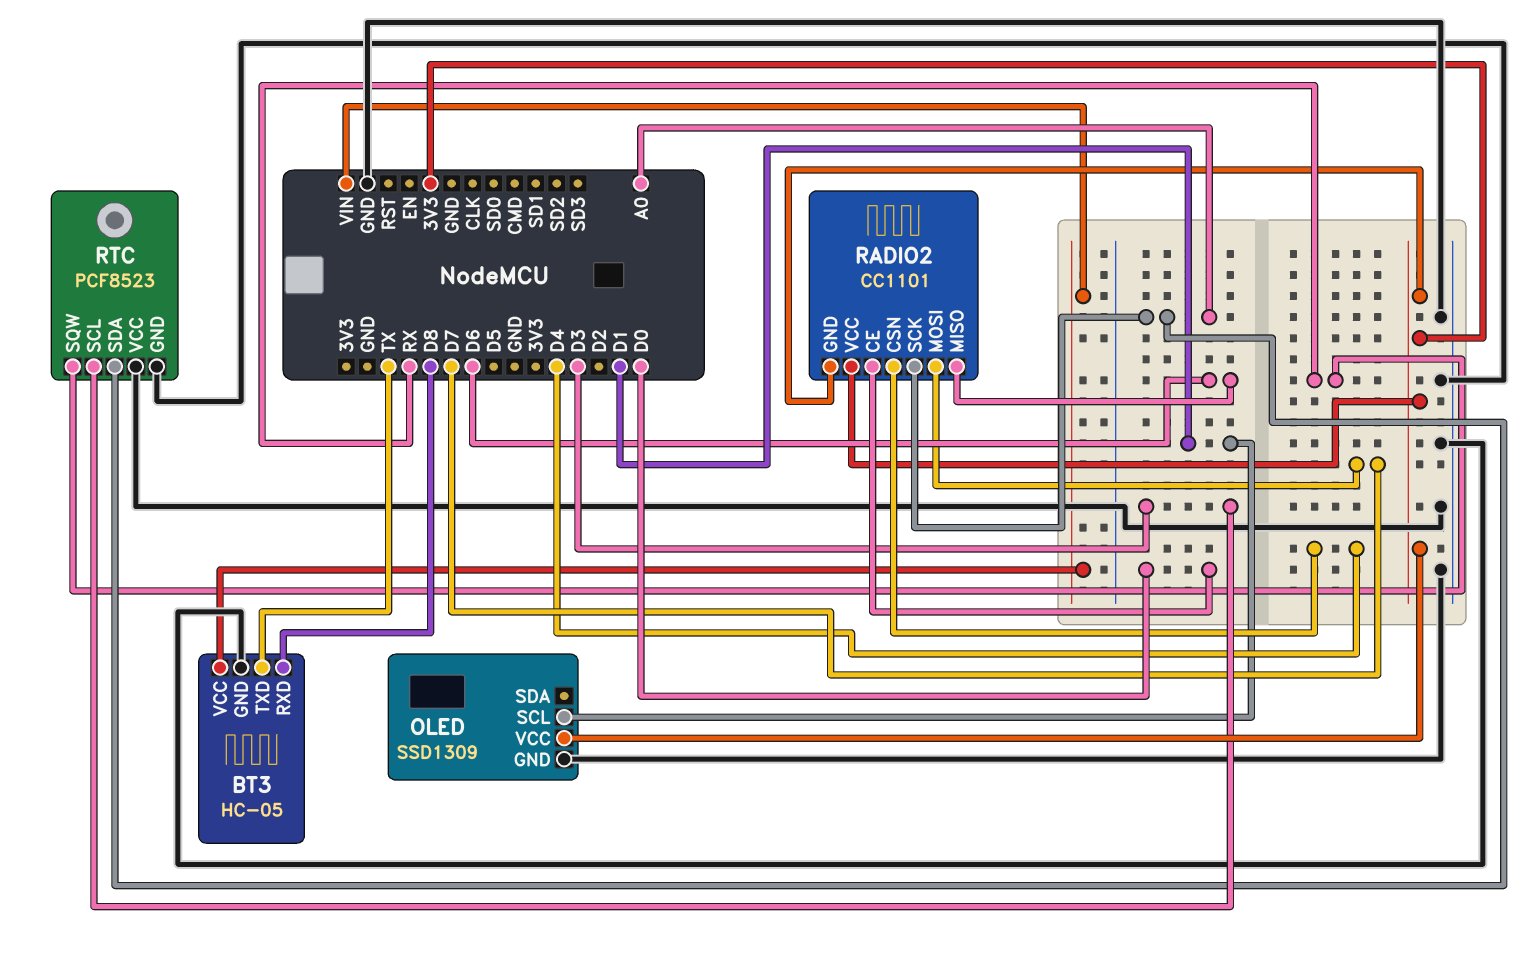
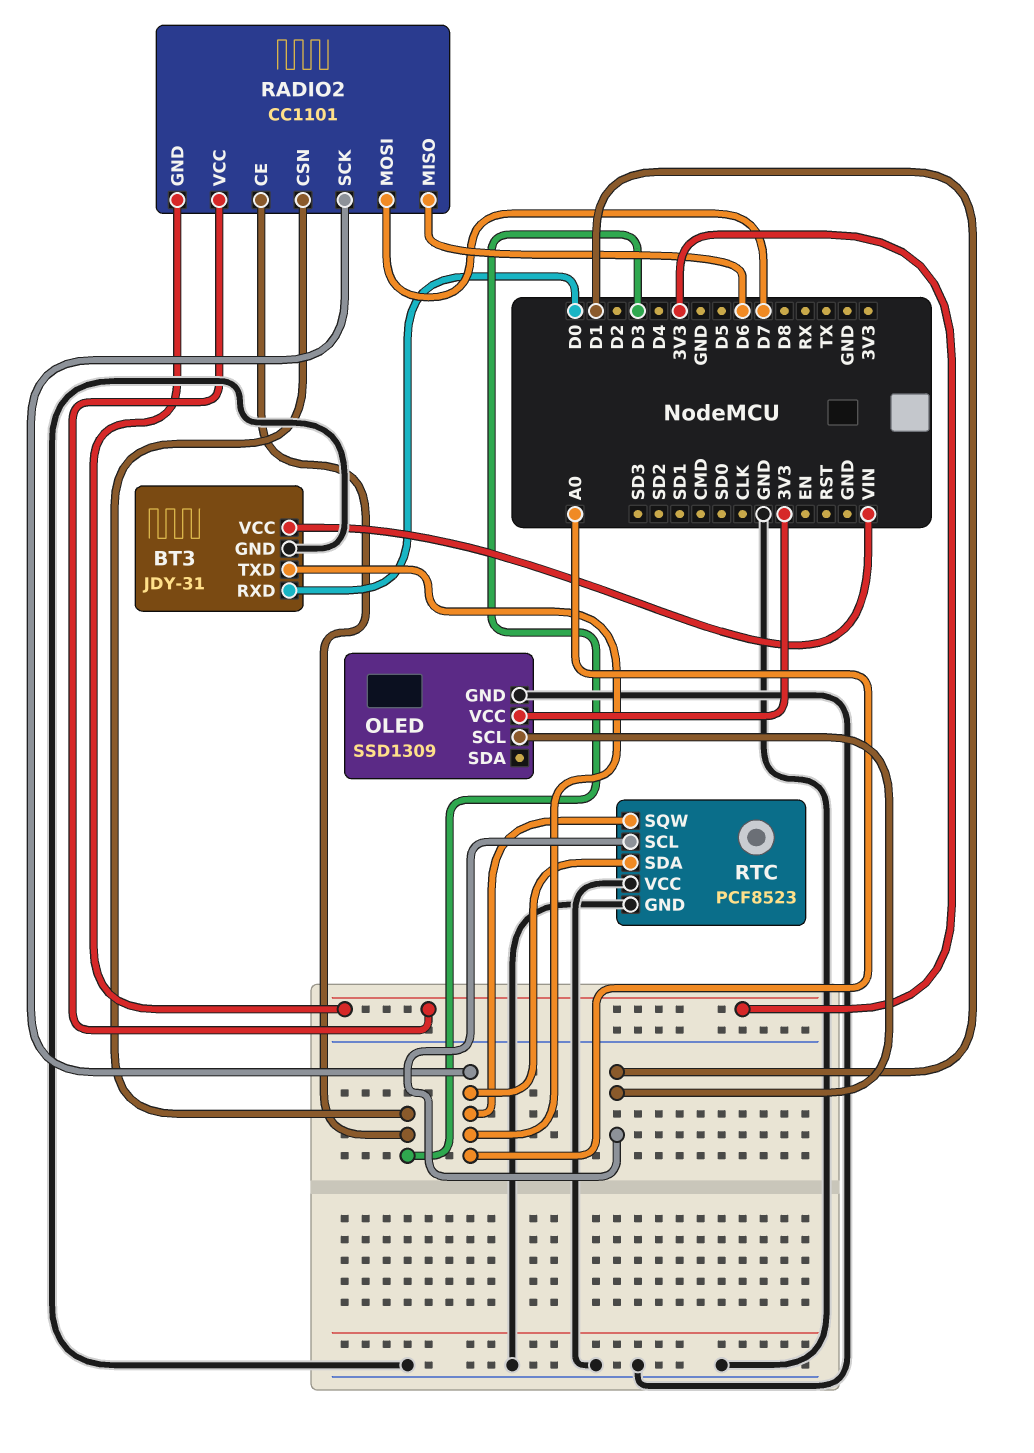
BT3: HC-05 -> JDY-31
BT3 pin RXD: D8 -> D0
BT3 pin TXD: TX -> A0
RADIO2 pin CE: D0 -> D3
RADIO2 pin CSN: D4 -> D3
RTC pin SCL: D3 -> D1
RTC pin SQW: RX -> A0

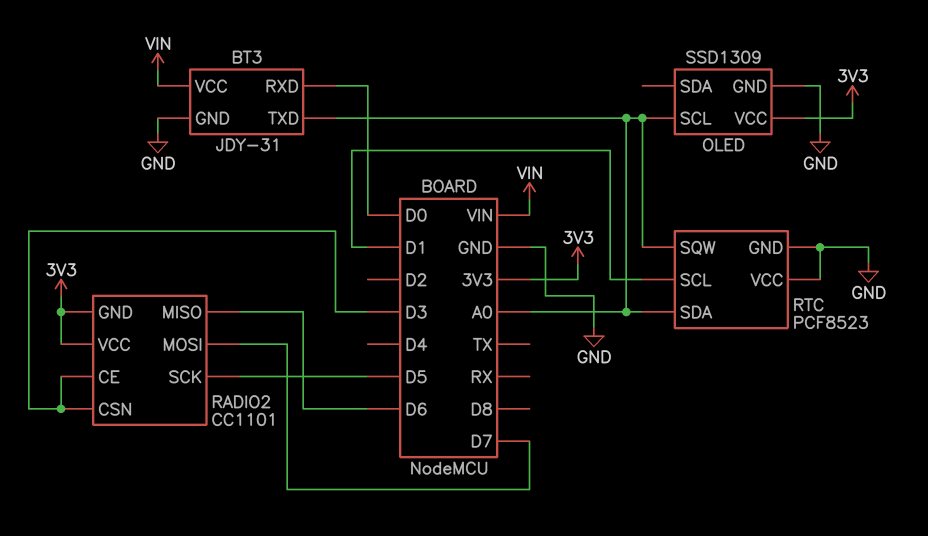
OLED pin SCL: D1 -> A0
RADIO2 pin SCK: A0 -> D5

